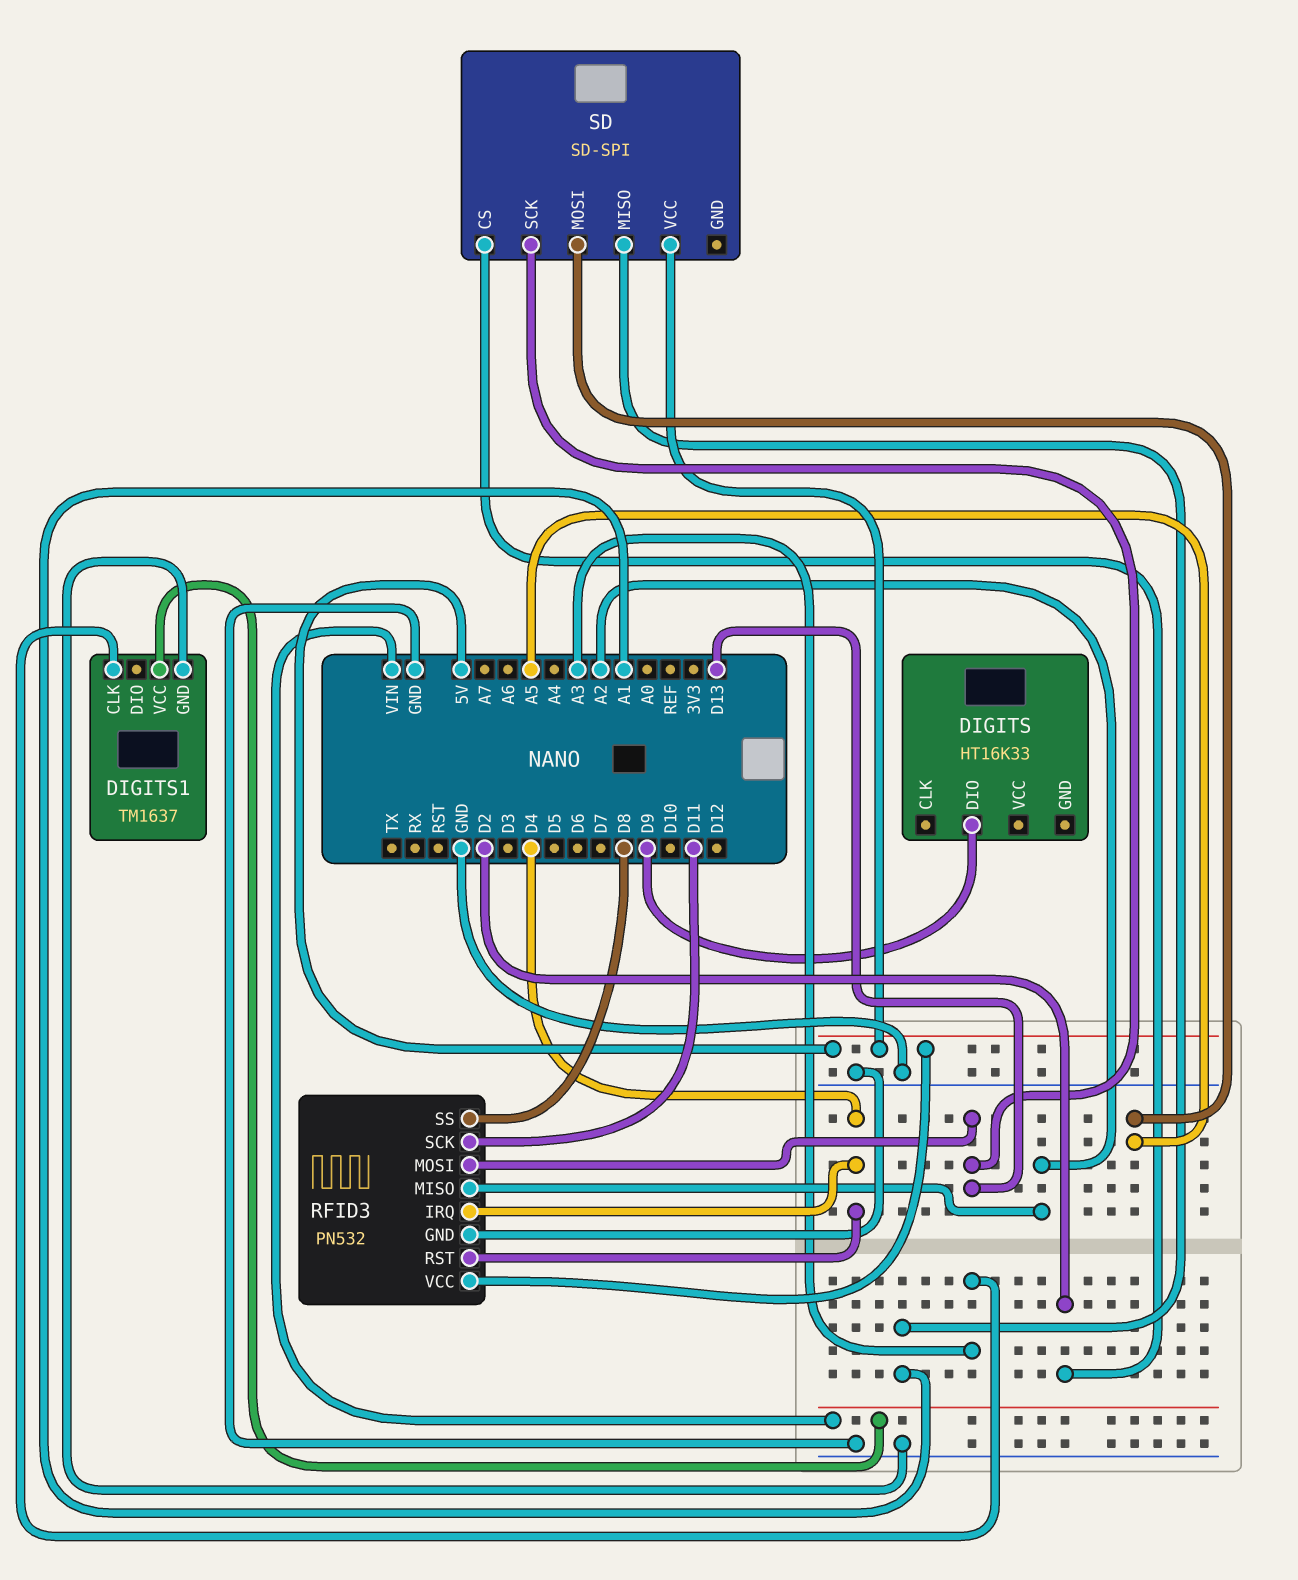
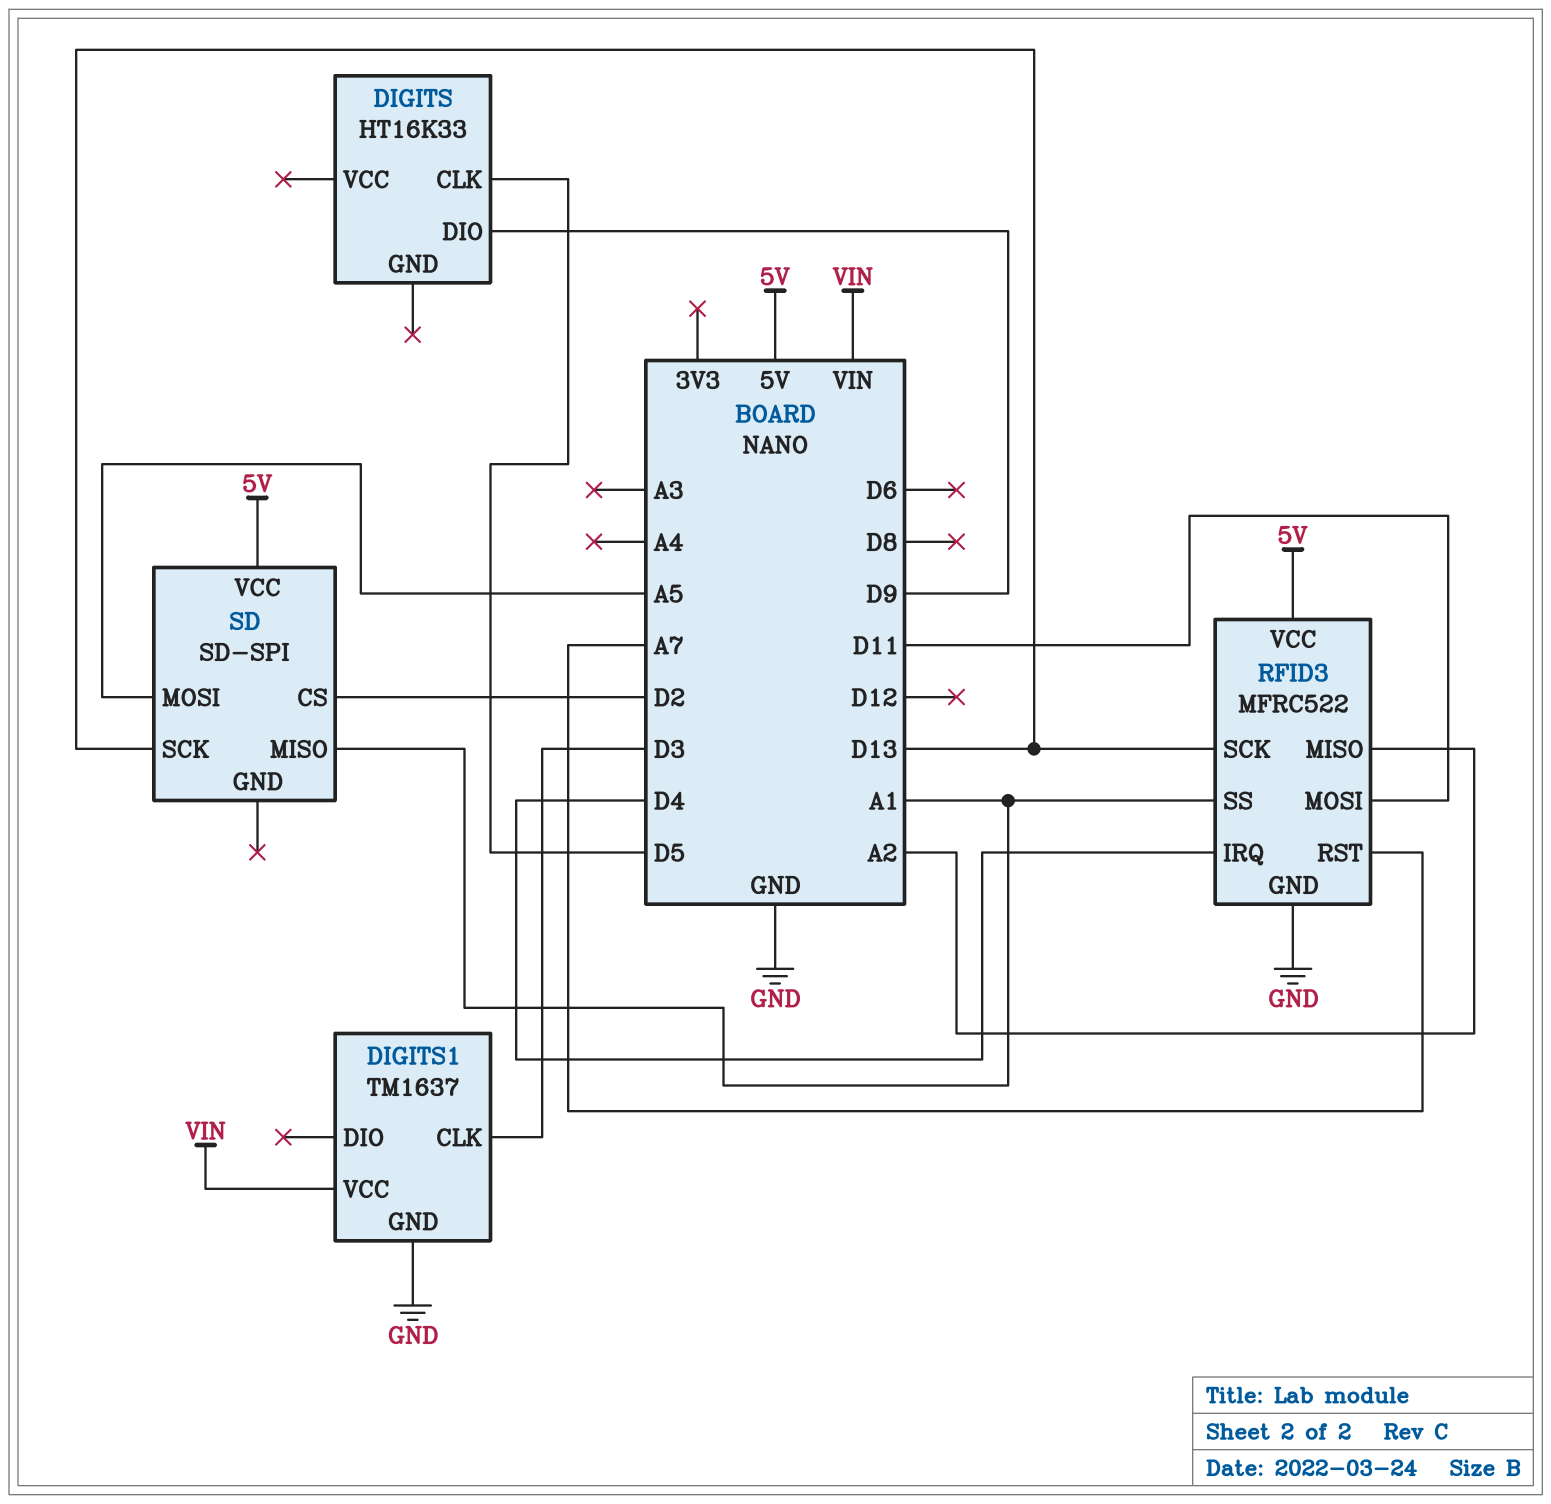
DIGITS pin CLK: none -> D5
DIGITS1 pin CLK: A3 -> D3
RFID3: PN532 -> MFRC522
RFID3 pin MOSI: D13 -> D11
RFID3 pin RST: D4 -> A7
RFID3 pin SCK: D11 -> D13
RFID3 pin SS: D8 -> A1

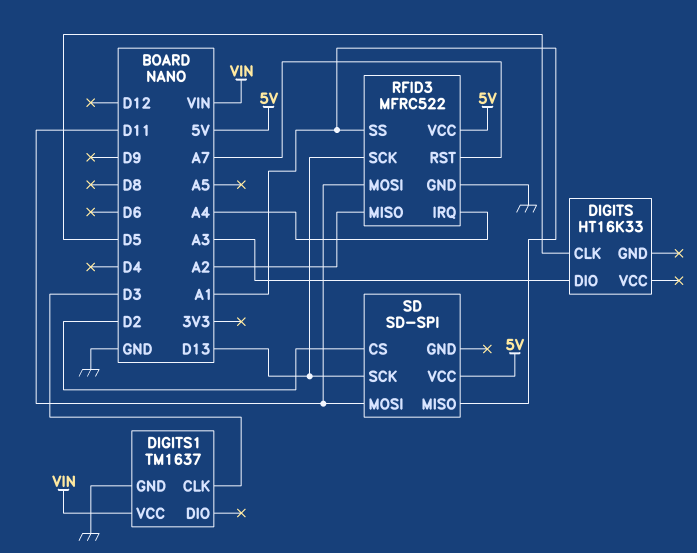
DIGITS pin DIO: D9 -> A3
RFID3 pin IRQ: D4 -> A4
SD pin MOSI: A5 -> D11

